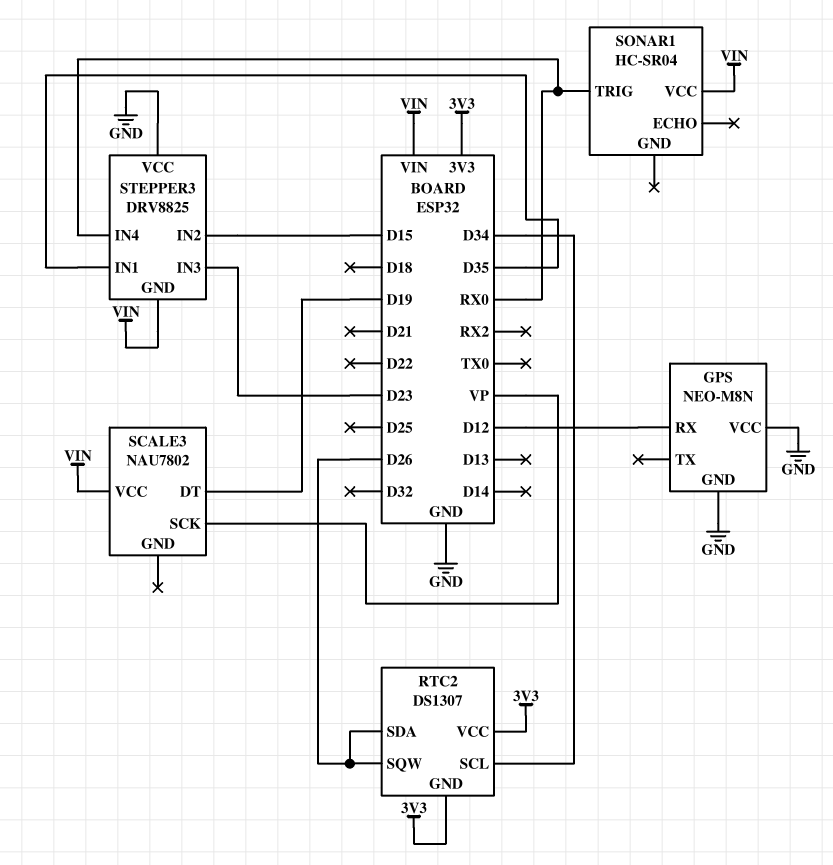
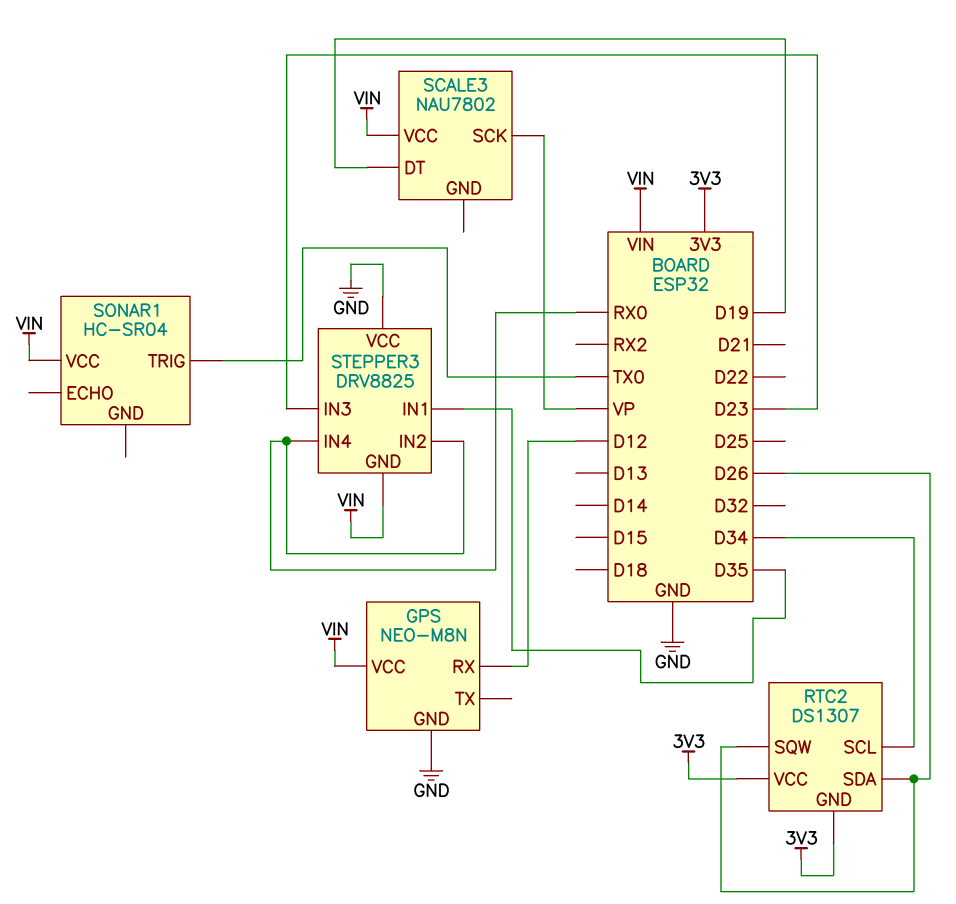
GPS pin VCC: GND -> VIN
SONAR1 pin TRIG: RX0 -> TX0
STEPPER3 pin IN2: D15 -> RX0

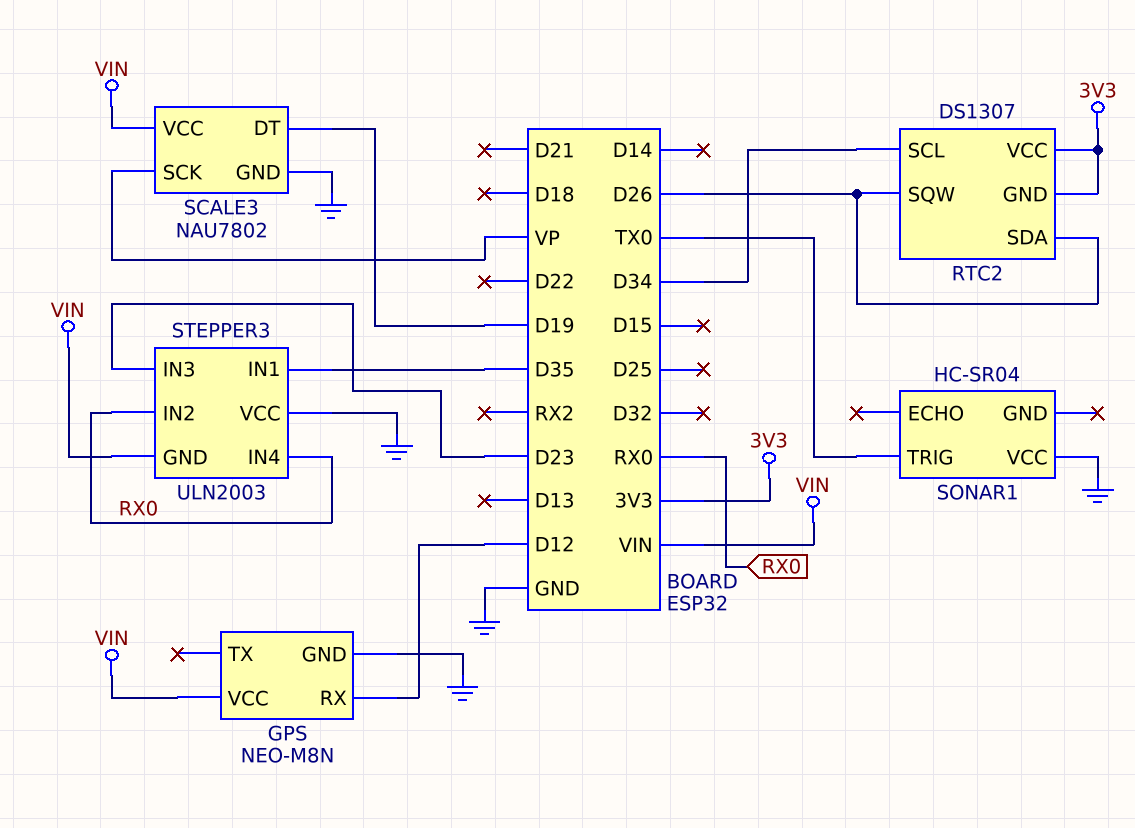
SCALE3 pin GND: none -> GND
SONAR1 pin VCC: VIN -> GND
STEPPER3: DRV8825 -> ULN2003

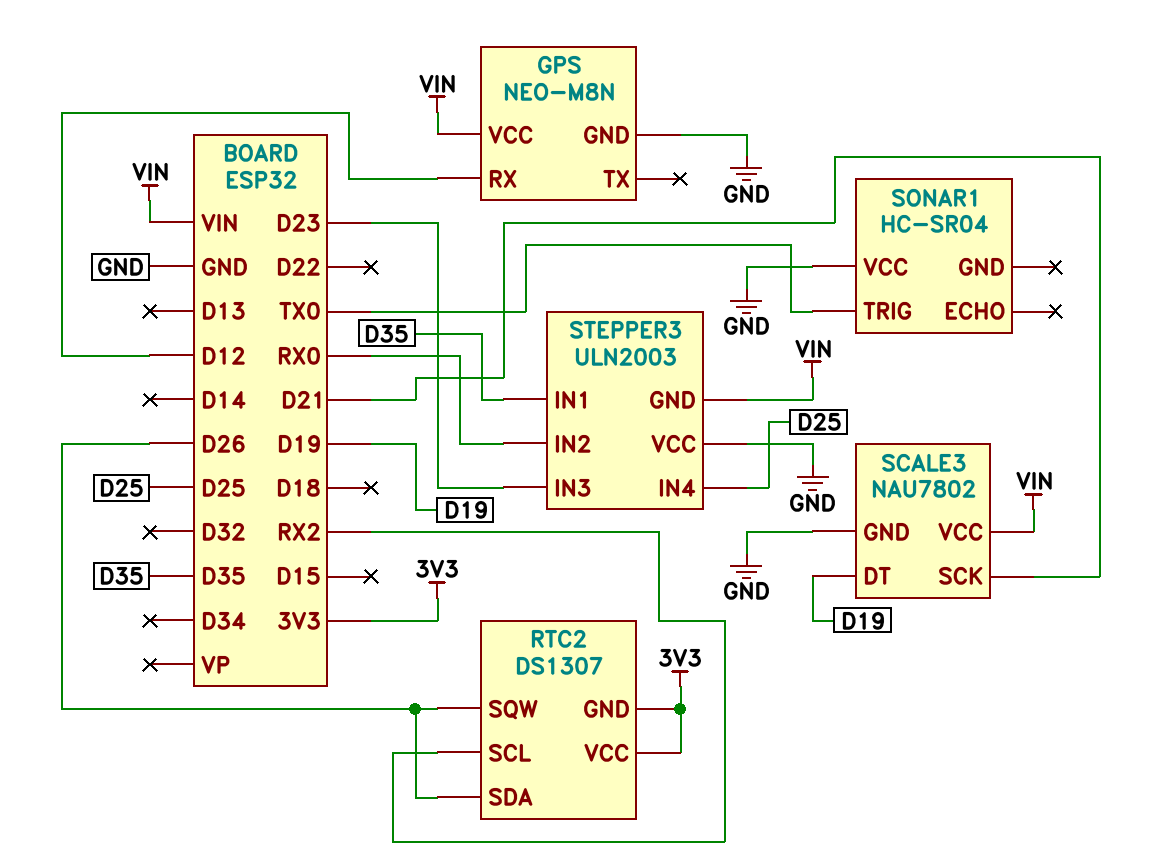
RTC2 pin SCL: D34 -> RX2
SCALE3 pin SCK: VP -> D21
STEPPER3 pin IN4: RX0 -> D25

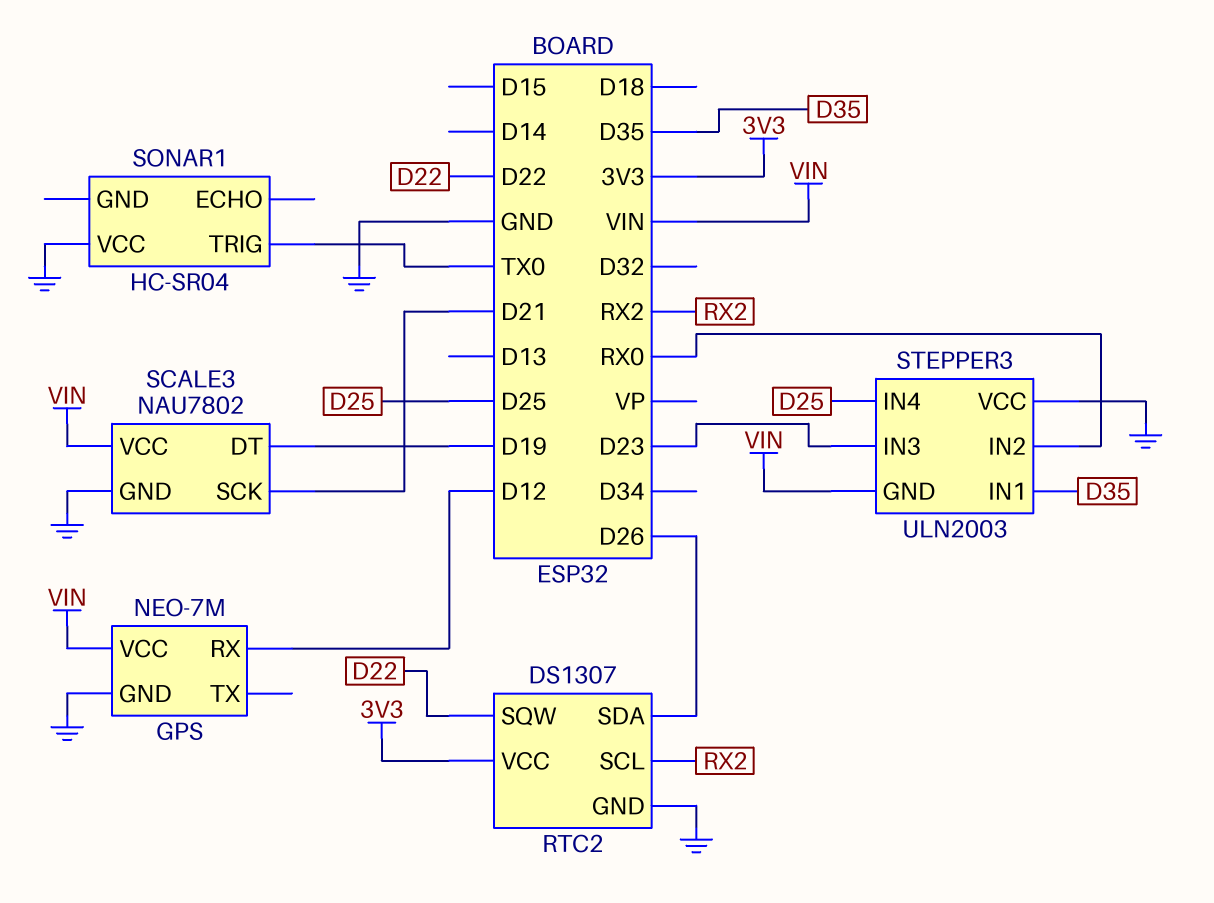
GPS: NEO-M8N -> NEO-7M
RTC2 pin GND: 3V3 -> GND
RTC2 pin SQW: D26 -> D22

